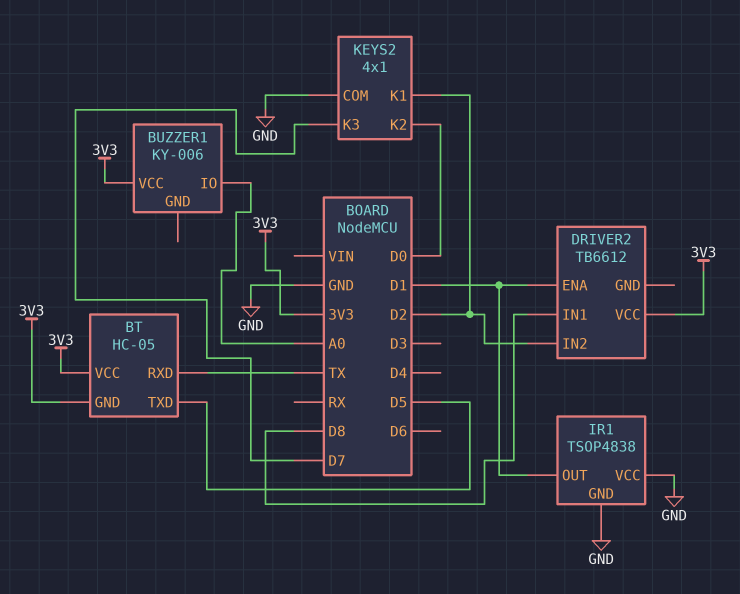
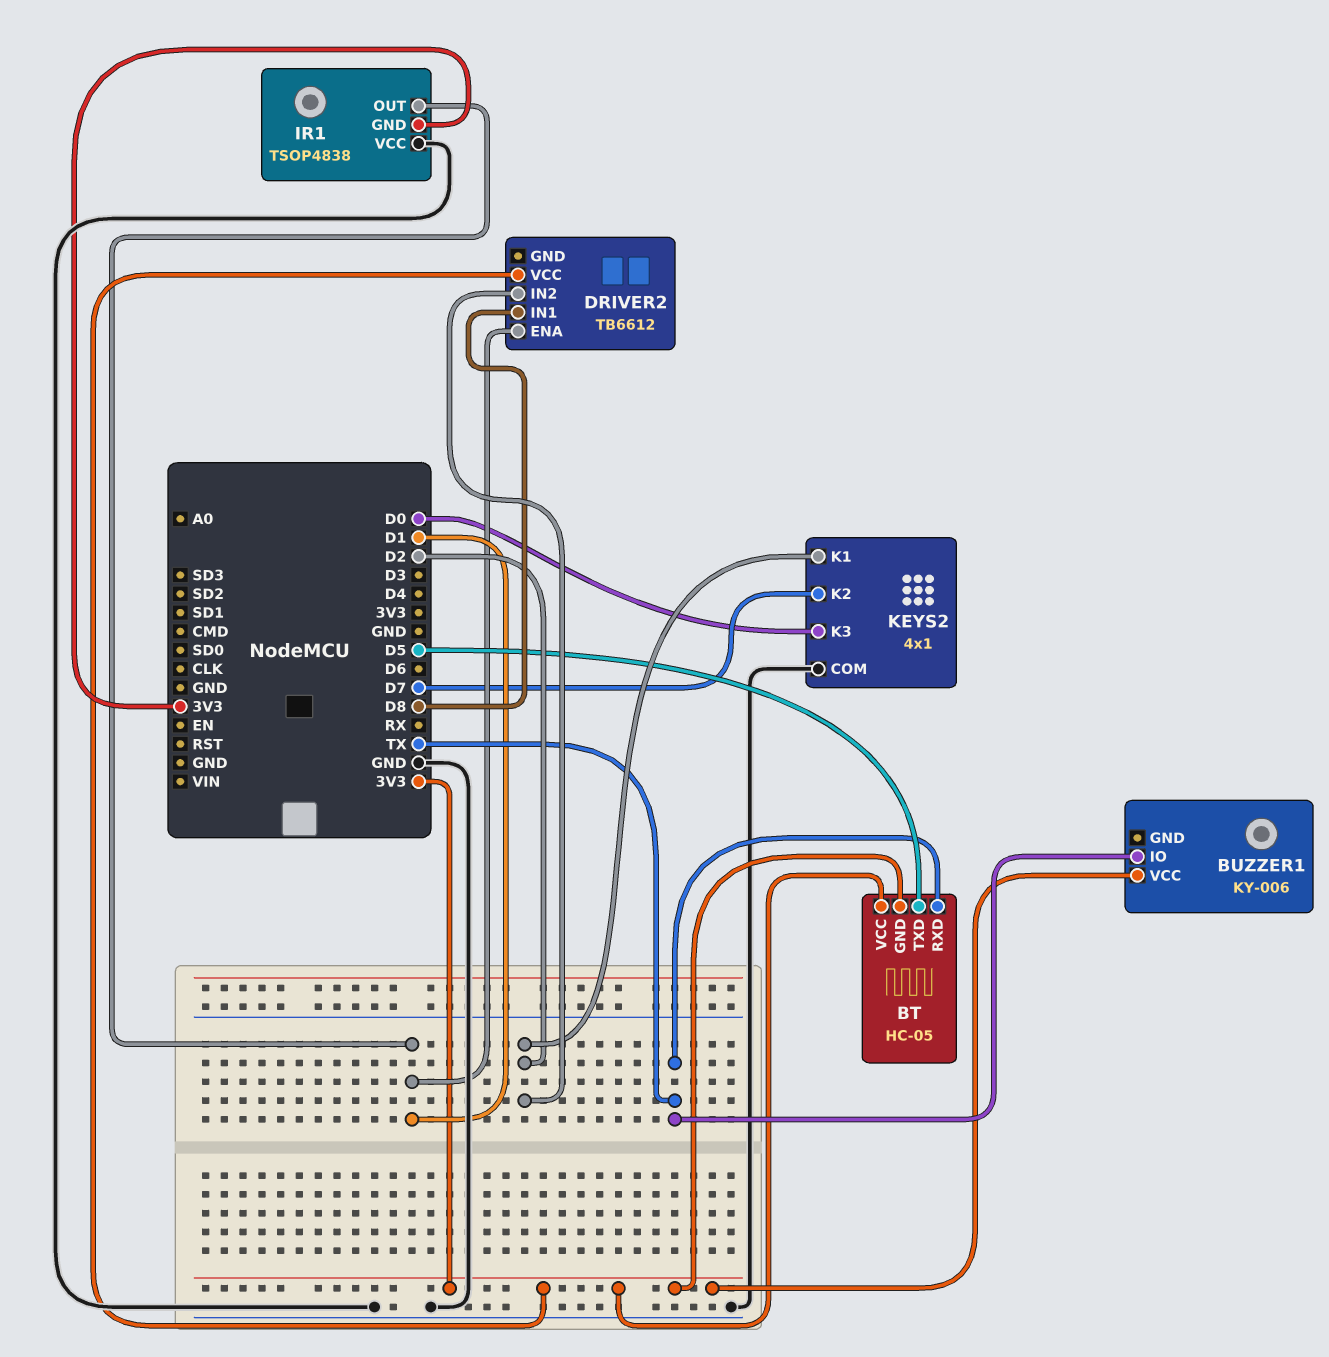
BUZZER1 pin IO: A0 -> TX
IR1 pin GND: GND -> 3V3
KEYS2 pin K2: D0 -> D7
KEYS2 pin K3: D7 -> D0

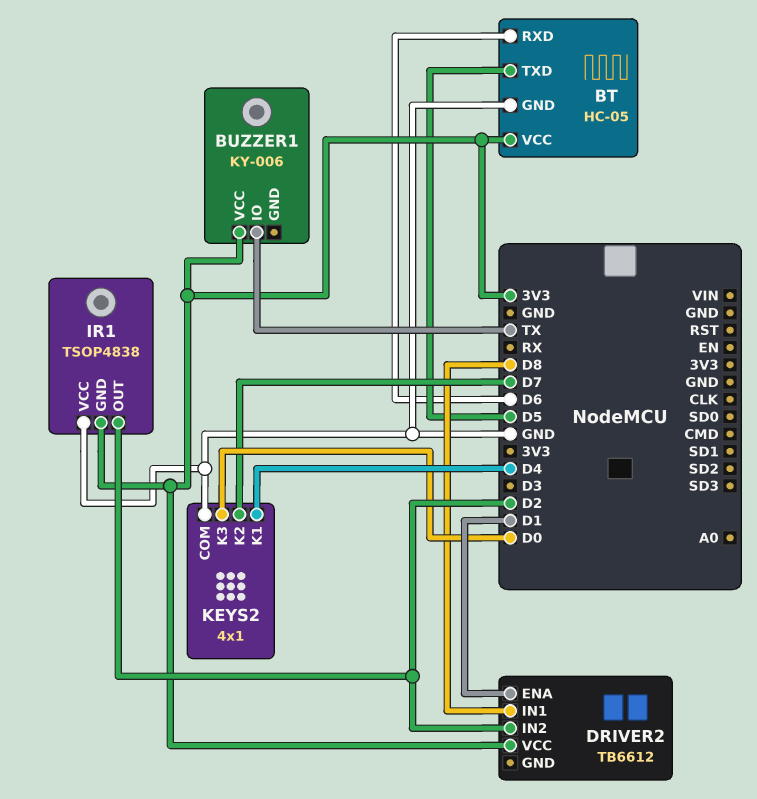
BT pin GND: 3V3 -> GND
BT pin RXD: TX -> D6
IR1 pin OUT: D1 -> D2
KEYS2 pin K1: D2 -> D4

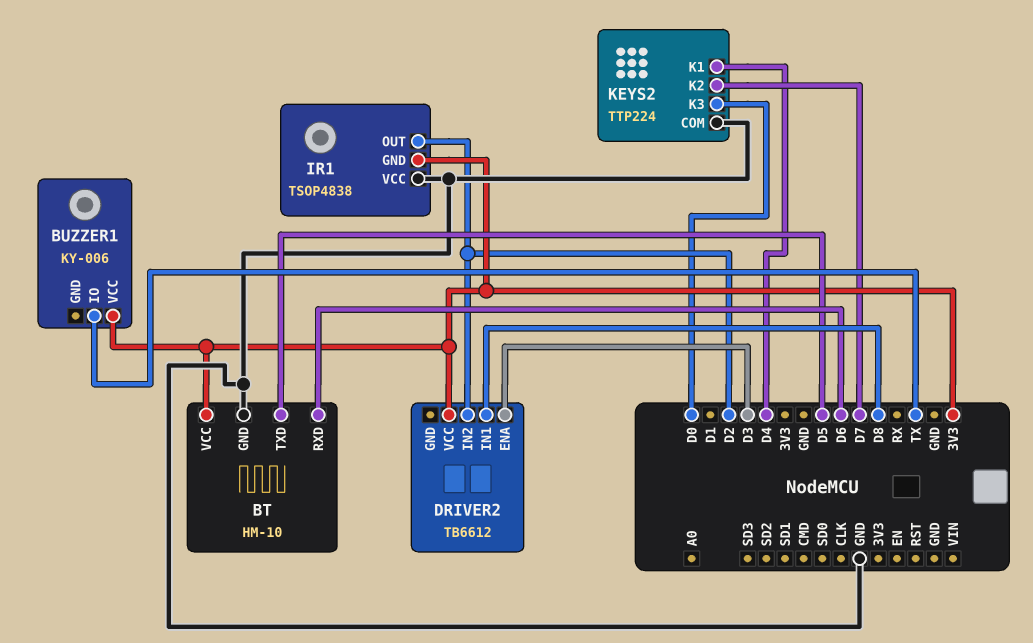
BT: HC-05 -> HM-10
DRIVER2 pin ENA: D1 -> D3
KEYS2: 4x1 -> TTP224

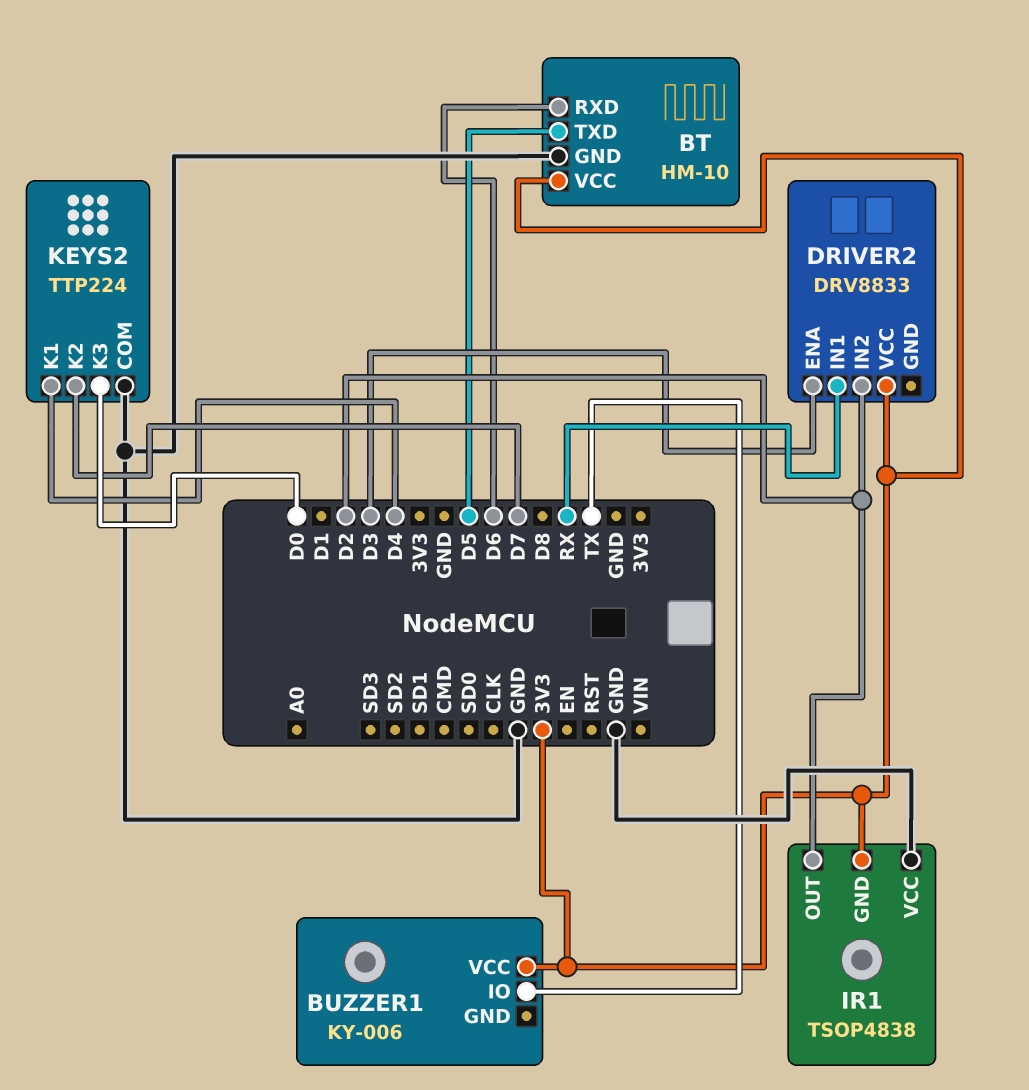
DRIVER2: TB6612 -> DRV8833
DRIVER2 pin IN1: D8 -> RX

